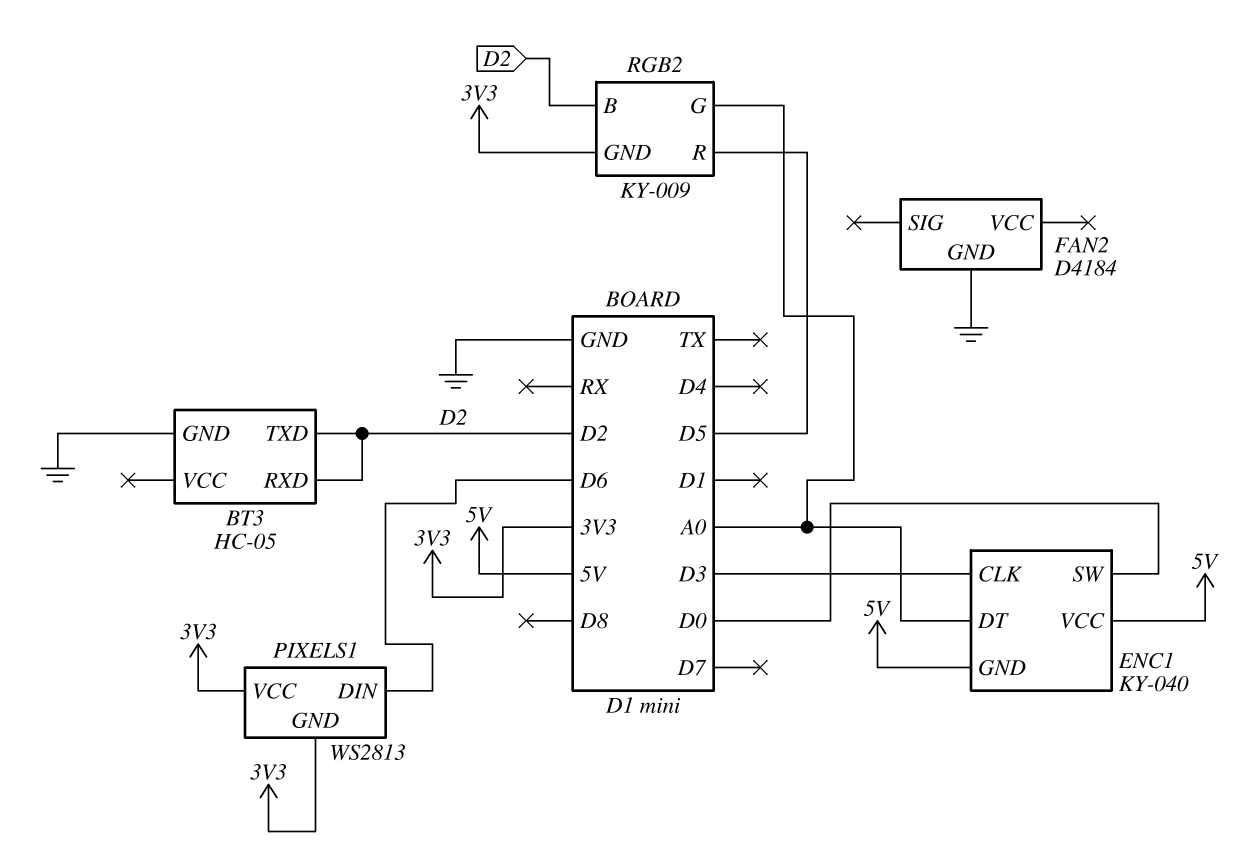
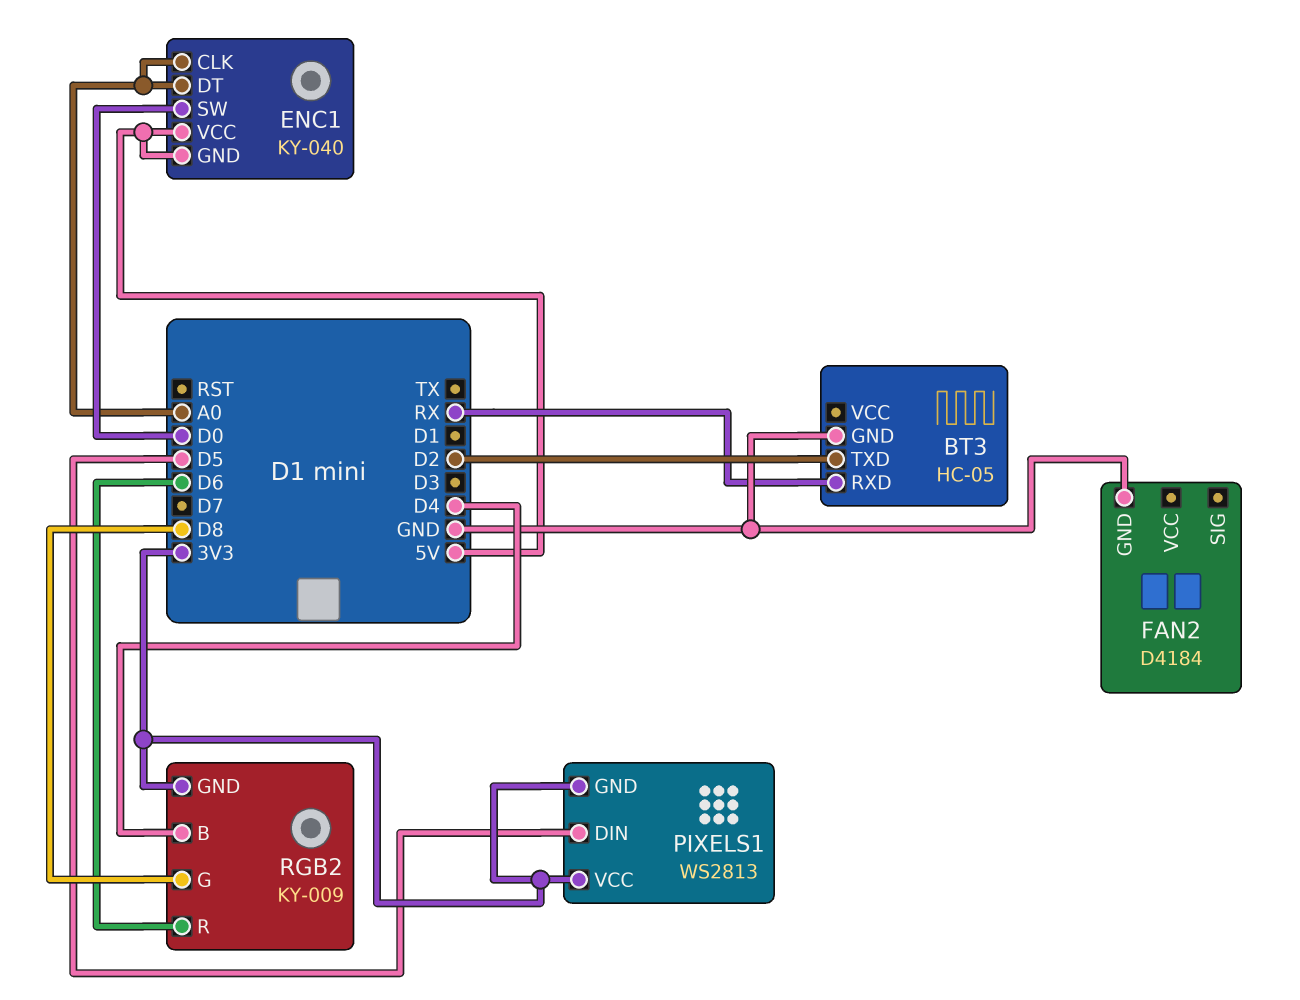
BT3 pin RXD: D2 -> RX
ENC1 pin CLK: D3 -> A0
PIXELS1 pin DIN: D6 -> D5
RGB2 pin B: D2 -> D4
RGB2 pin G: A0 -> D8
RGB2 pin R: D5 -> D6

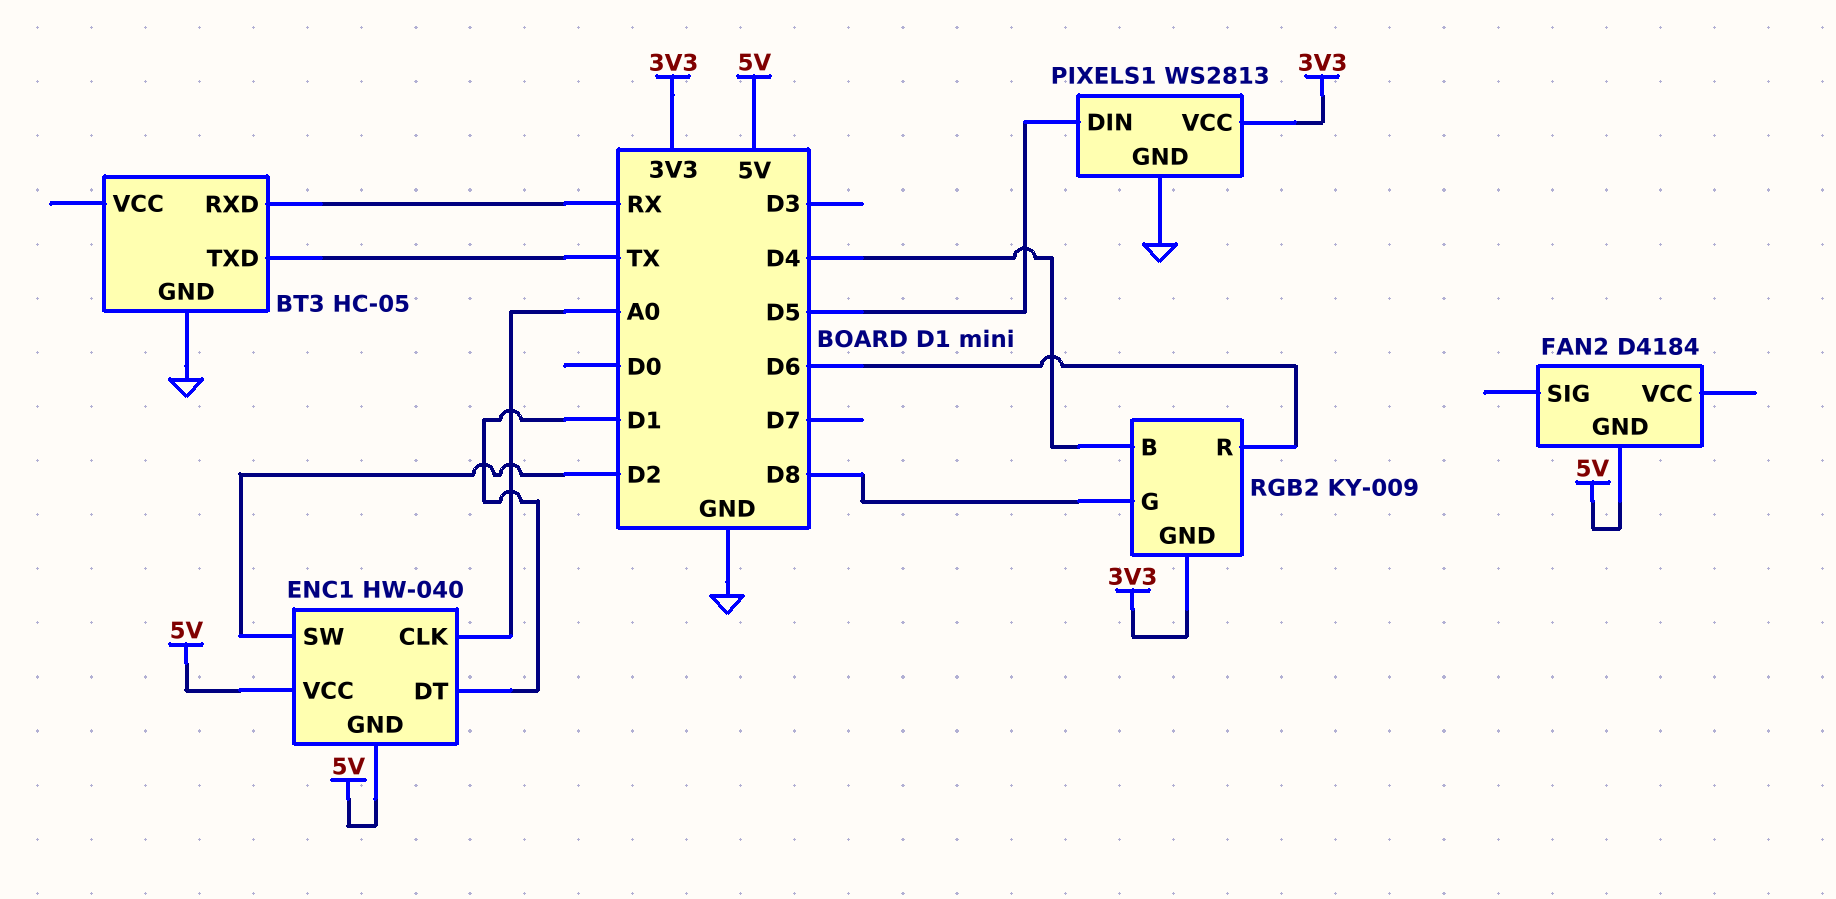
BT3 pin TXD: D2 -> TX
ENC1: KY-040 -> HW-040
ENC1 pin DT: A0 -> D1
ENC1 pin SW: D0 -> D2
FAN2 pin GND: GND -> 5V
PIXELS1 pin GND: 3V3 -> GND

